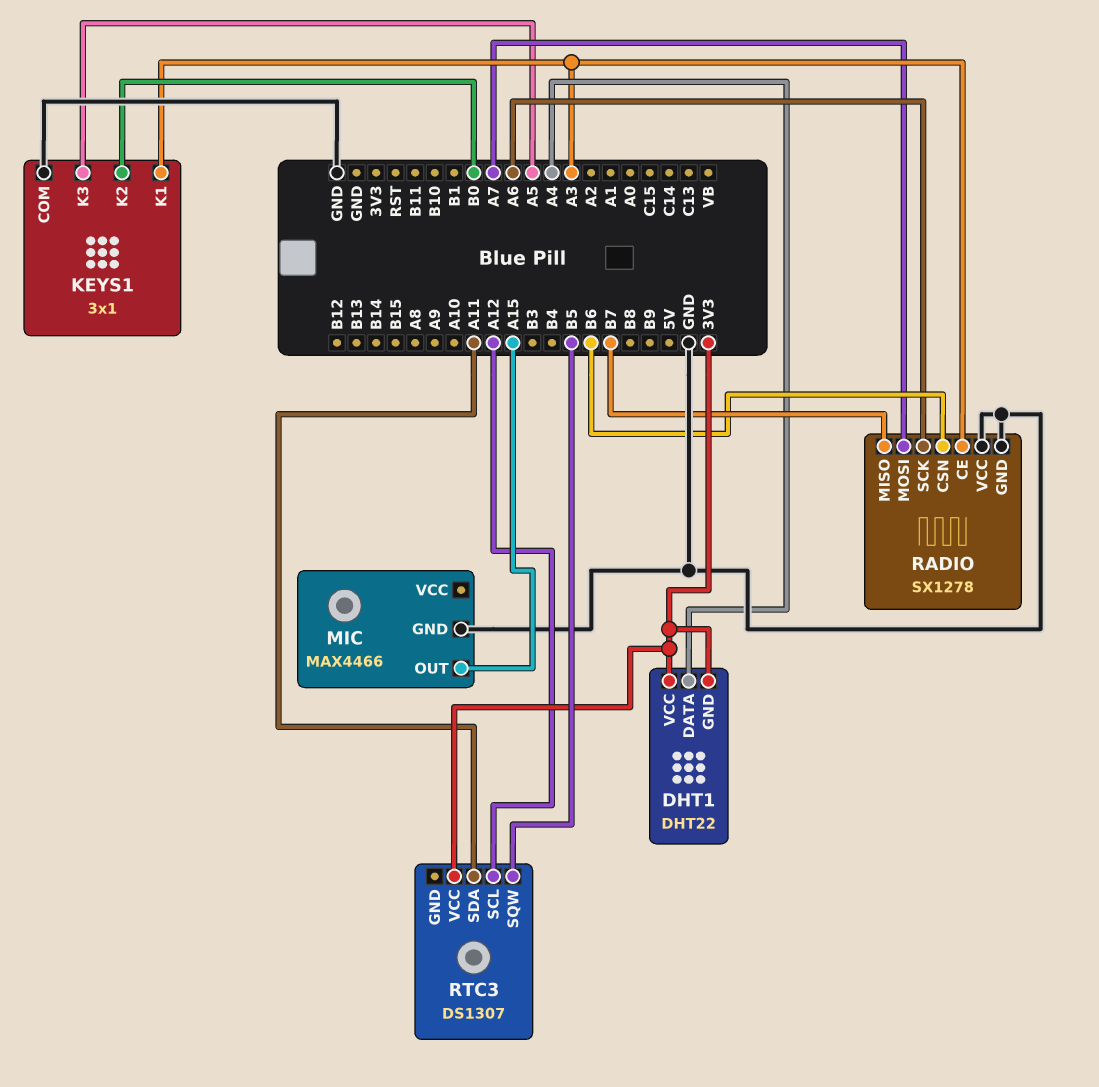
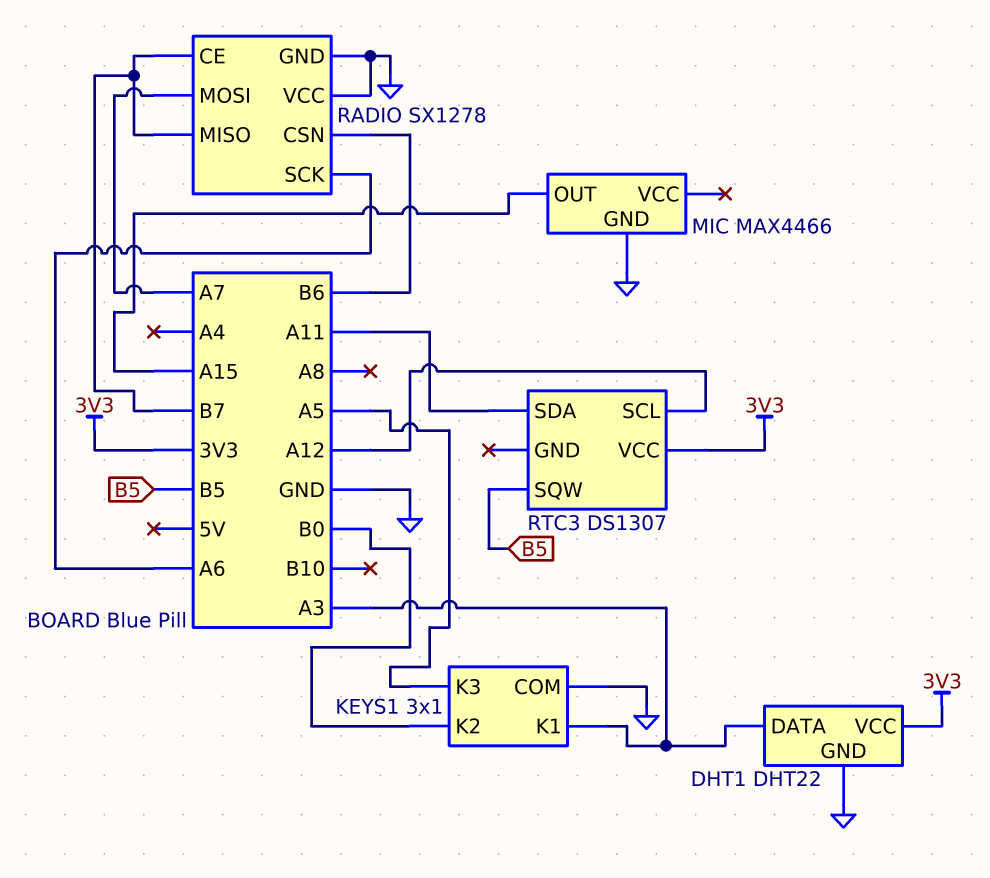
DHT1 pin DATA: A4 -> A3
DHT1 pin GND: 3V3 -> GND
RADIO pin CE: A3 -> B7

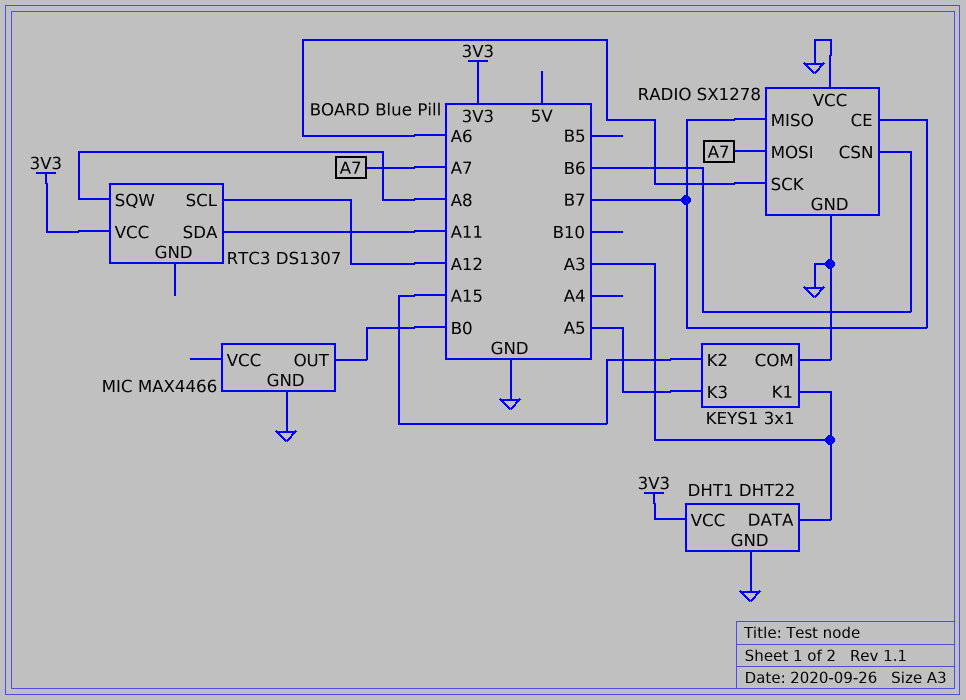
KEYS1 pin K2: B0 -> A15
MIC pin OUT: A15 -> B0
RTC3 pin SQW: B5 -> A8

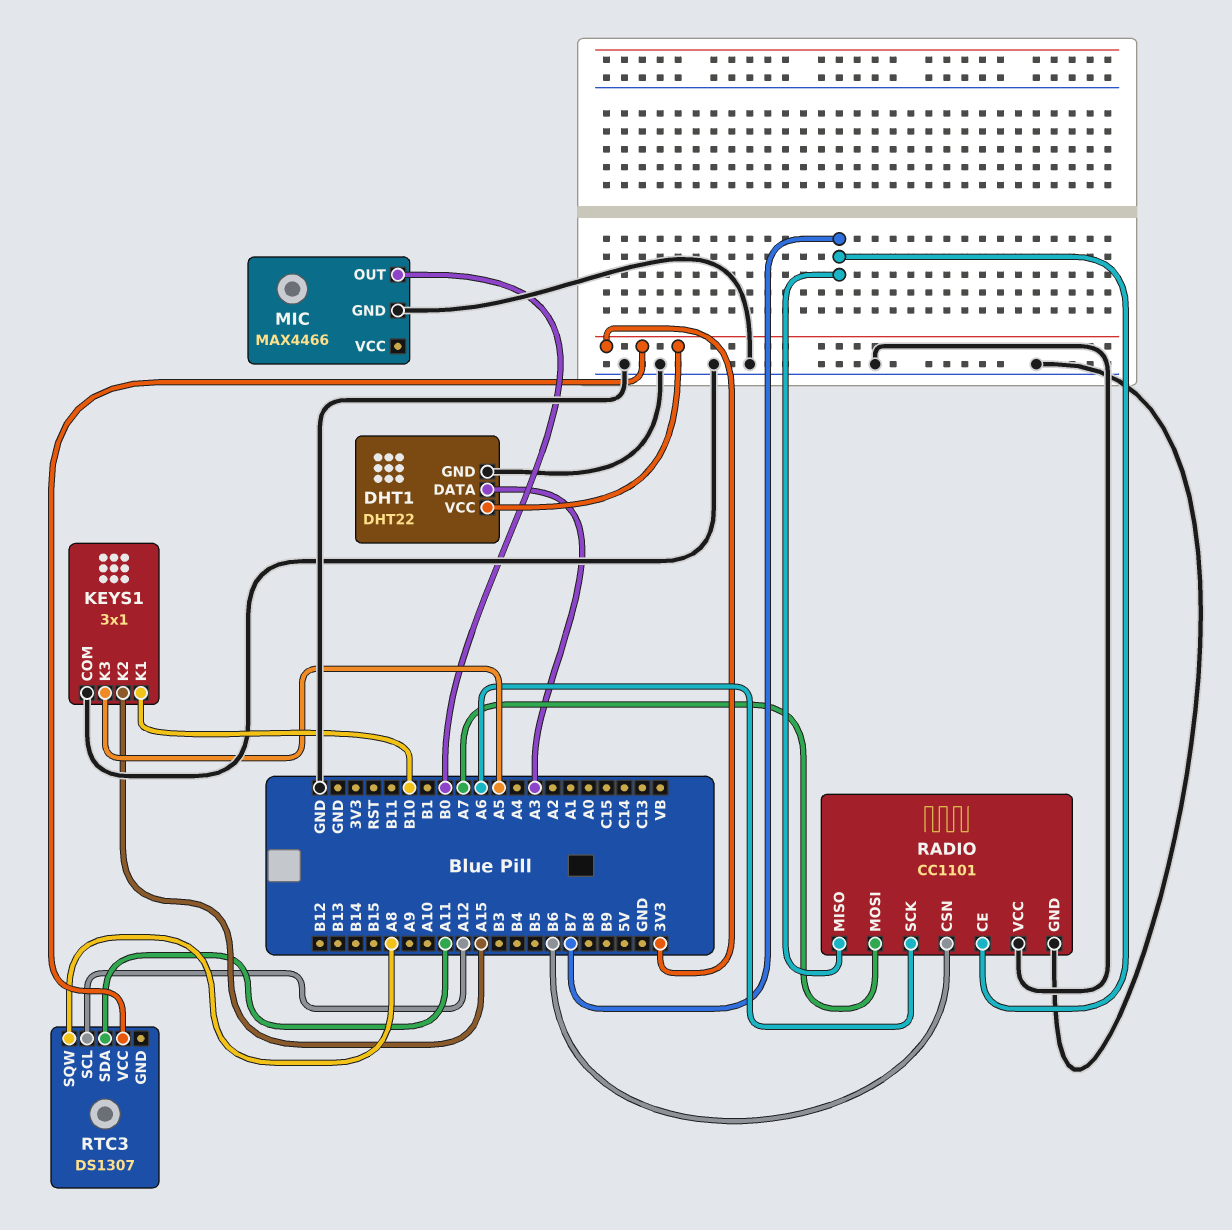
KEYS1 pin K1: A3 -> B10
RADIO: SX1278 -> CC1101

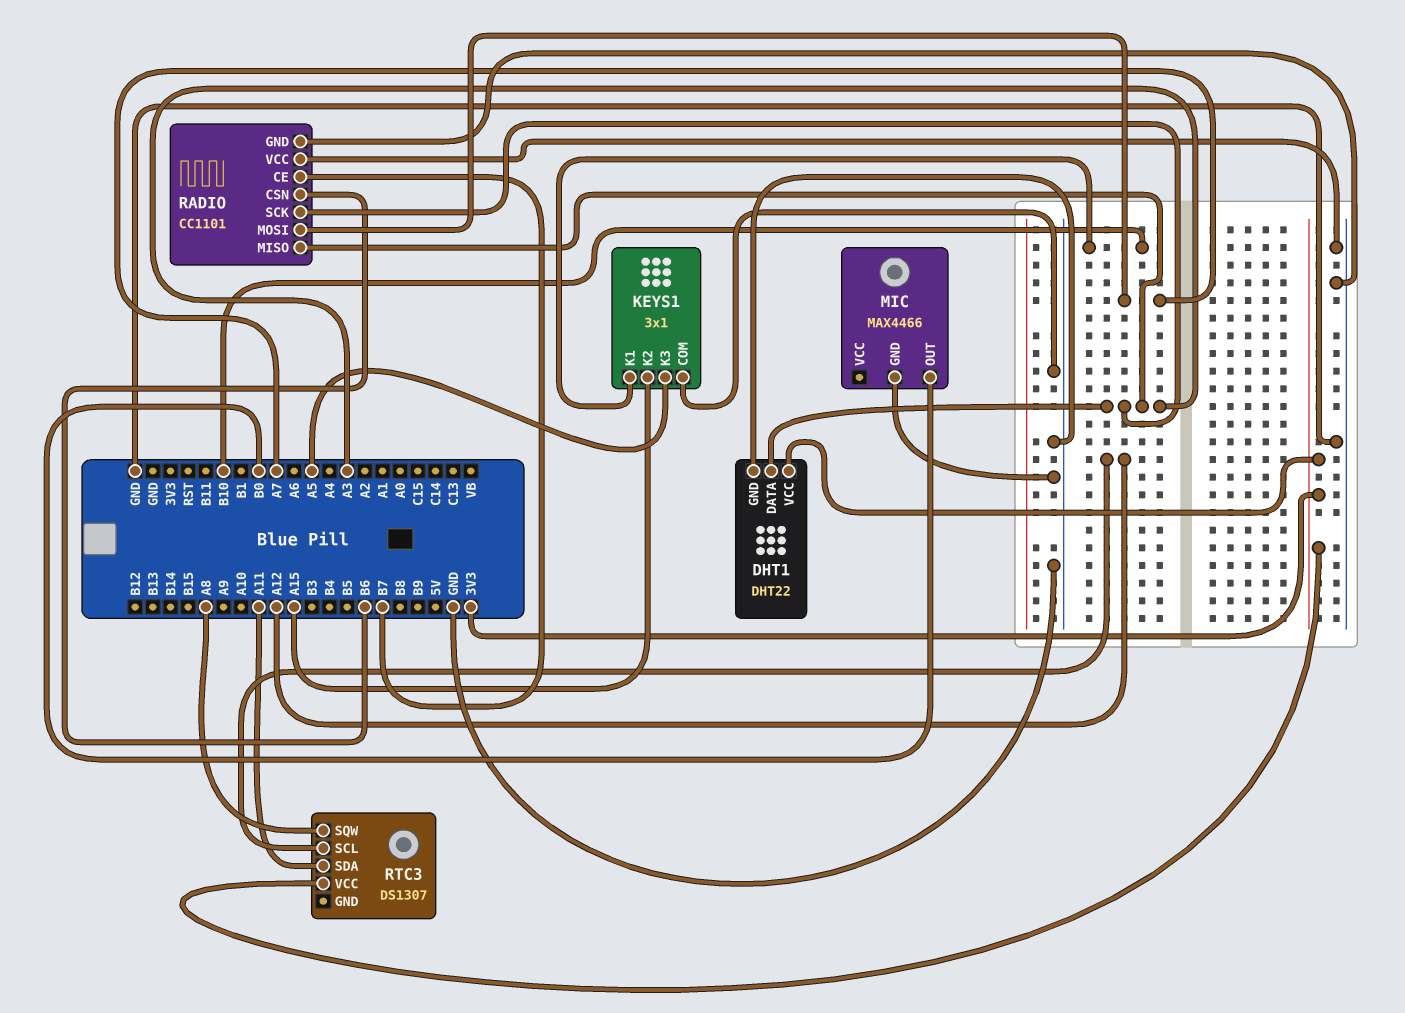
RADIO pin MISO: B7 -> A3
RADIO pin SCK: A6 -> A3

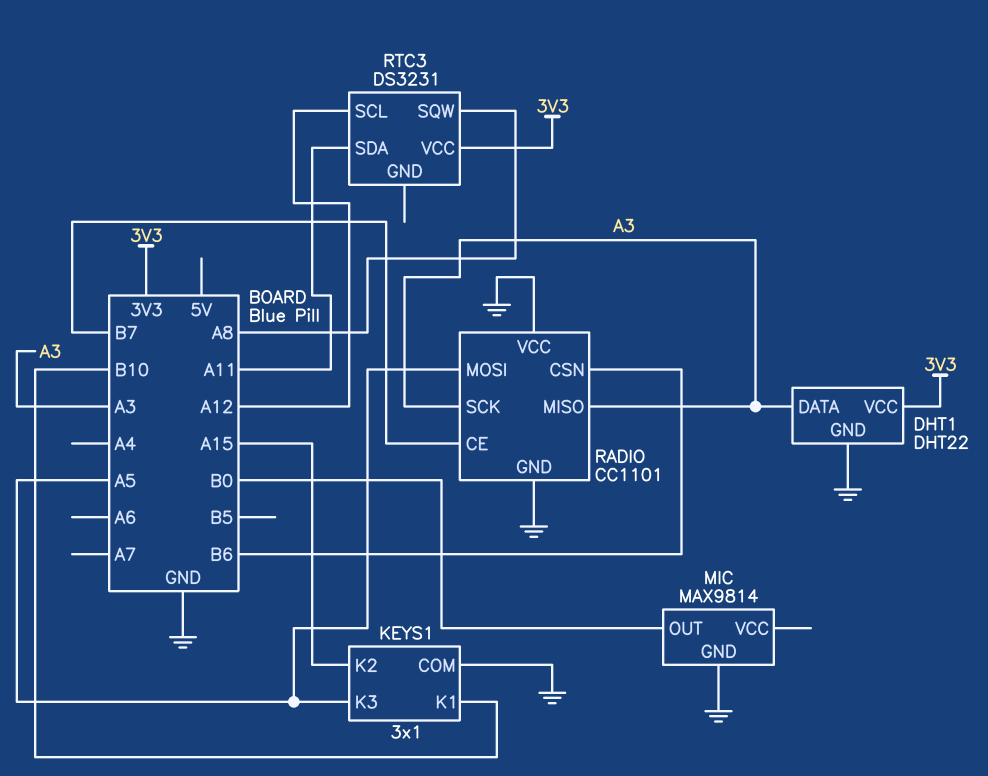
MIC: MAX4466 -> MAX9814
RADIO pin MOSI: A7 -> A5
RTC3: DS1307 -> DS3231

